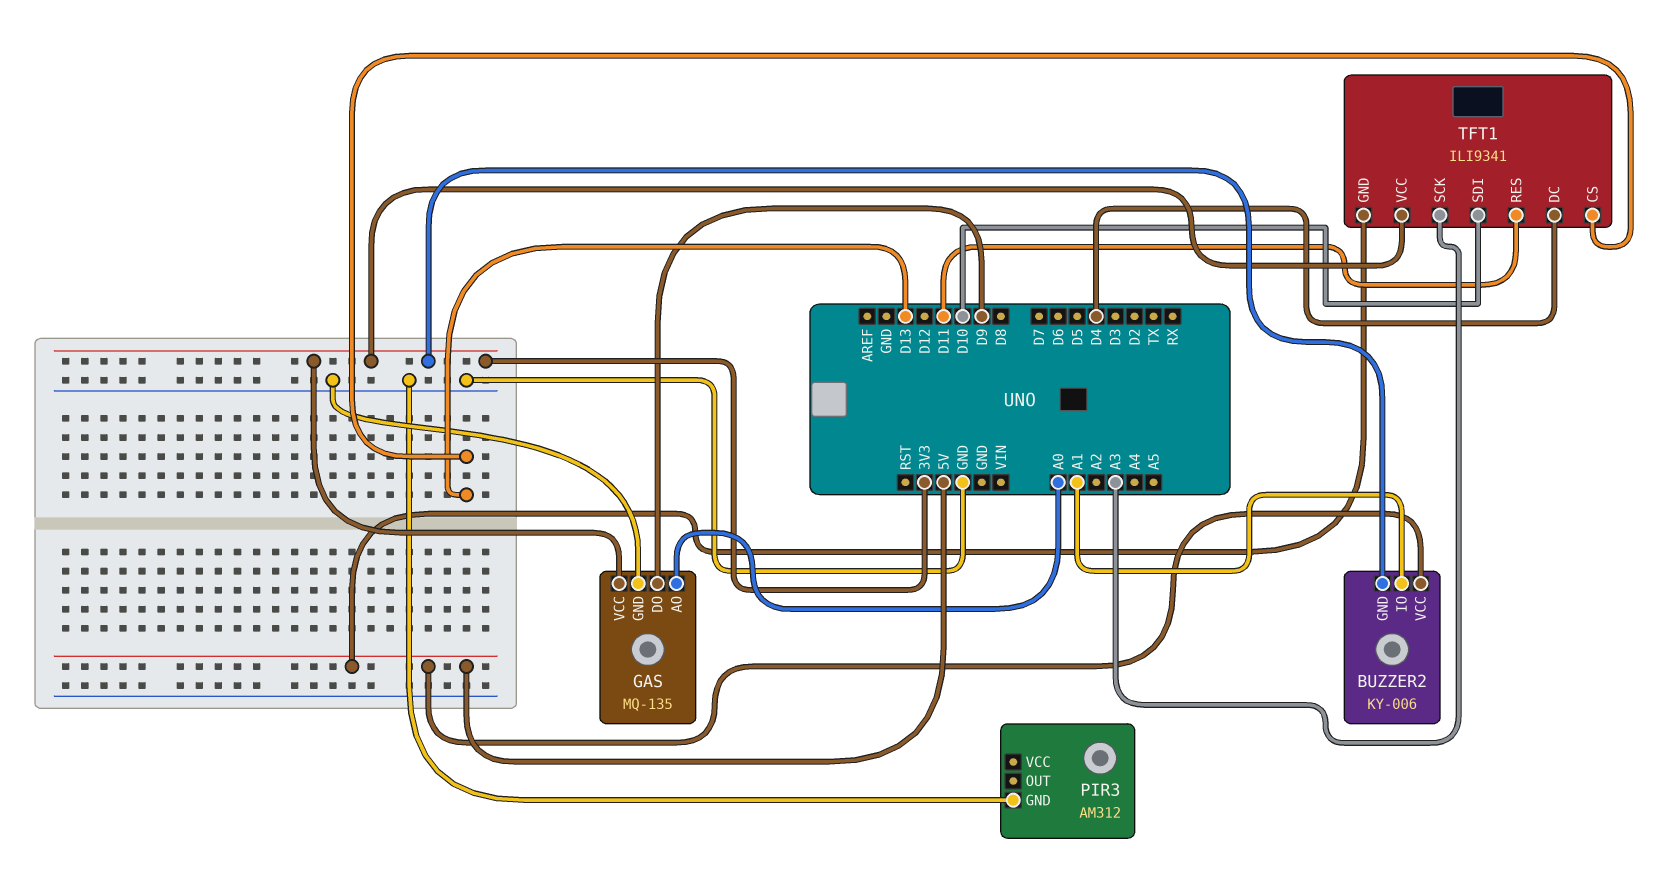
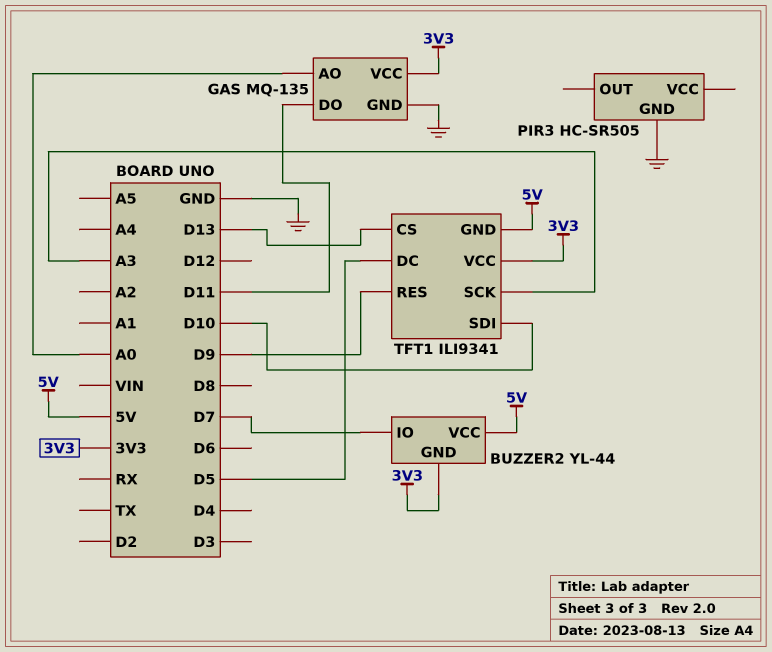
BUZZER2: KY-006 -> YL-44
BUZZER2 pin IO: A1 -> D7
GAS pin DO: D9 -> D11
PIR3: AM312 -> HC-SR505
TFT1 pin DC: D4 -> D5
TFT1 pin RES: D11 -> D9

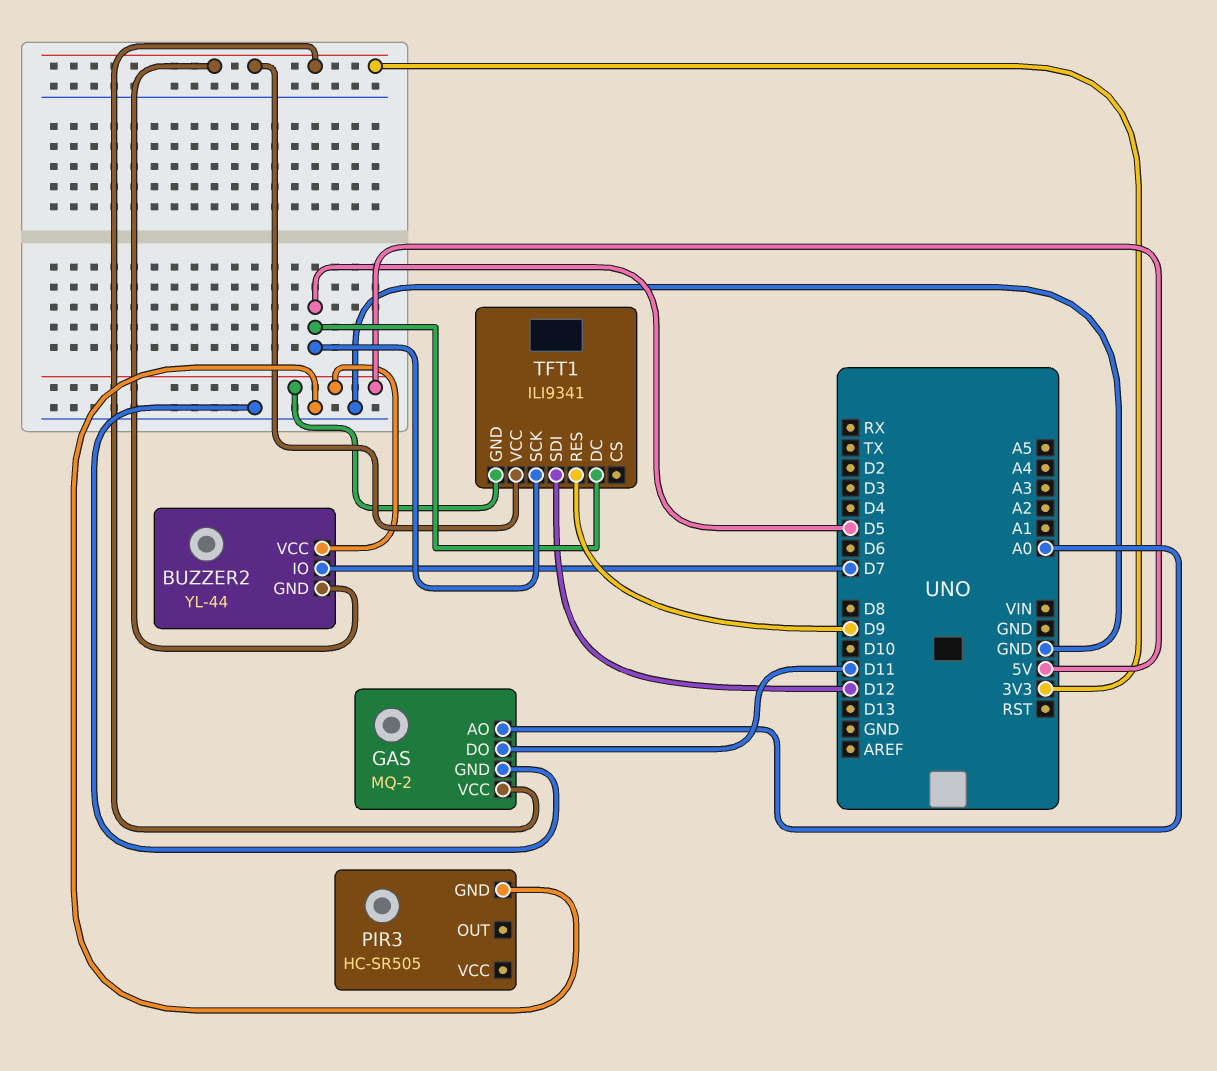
GAS: MQ-135 -> MQ-2
TFT1 pin CS: D13 -> none
TFT1 pin SCK: A3 -> D5
TFT1 pin SDI: D10 -> D12

